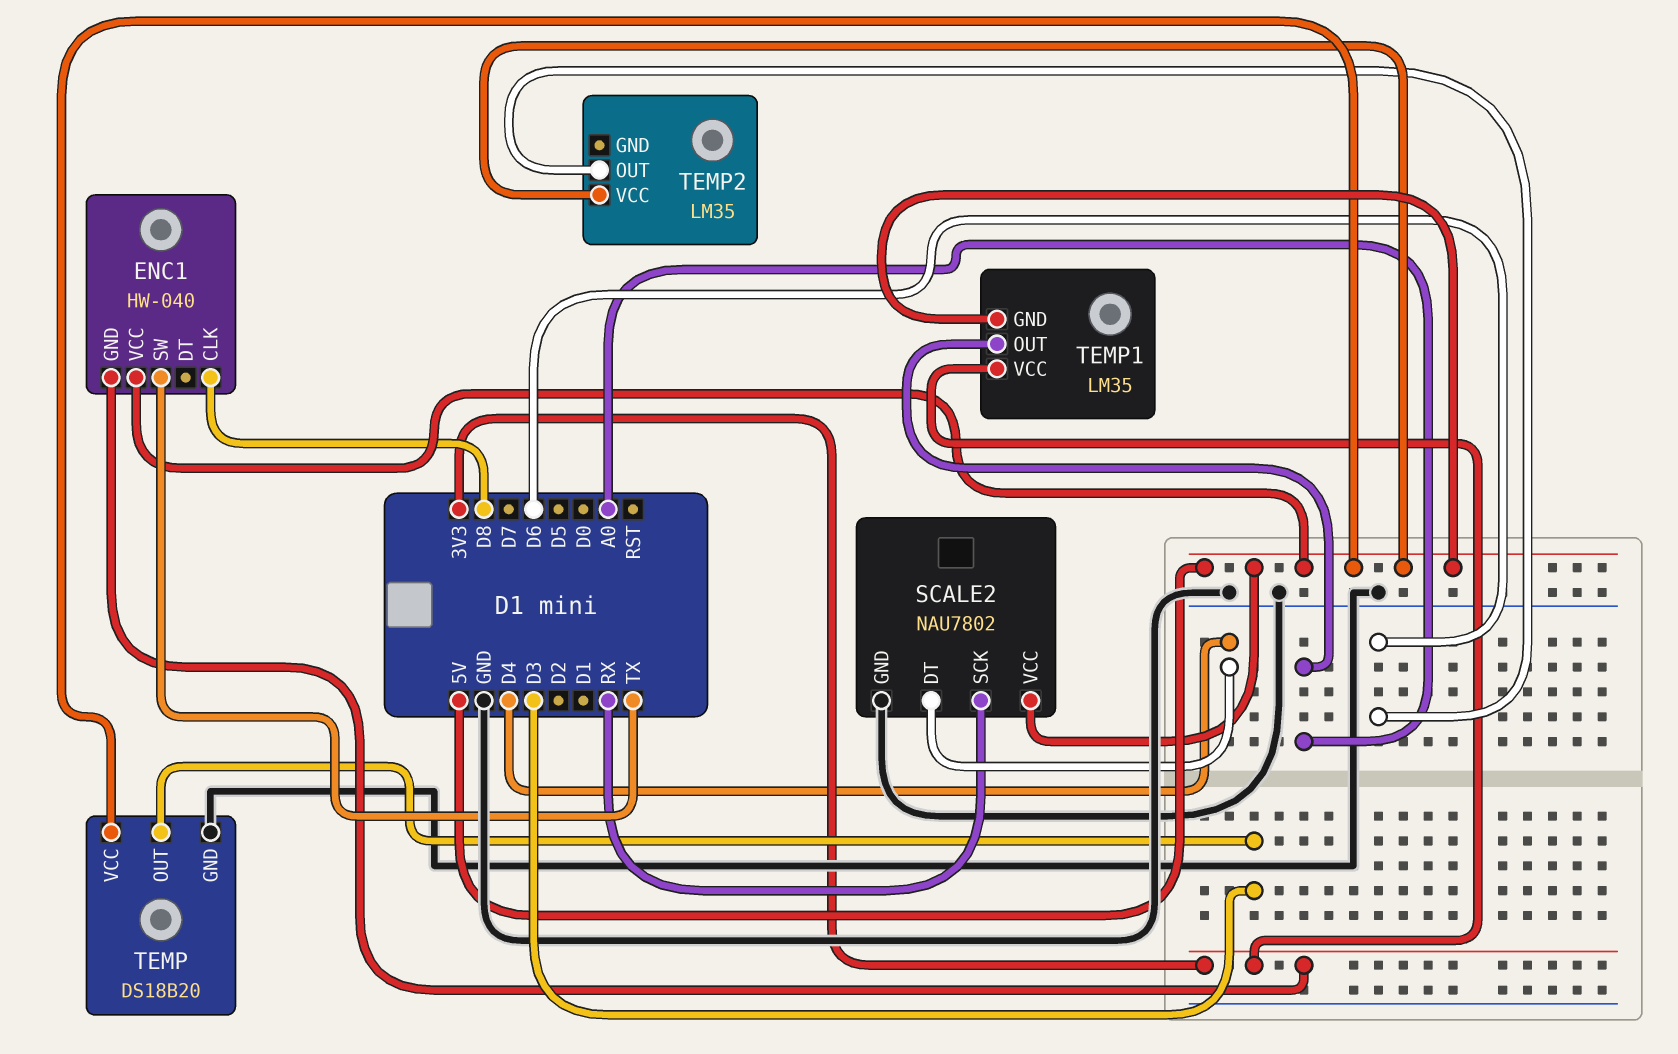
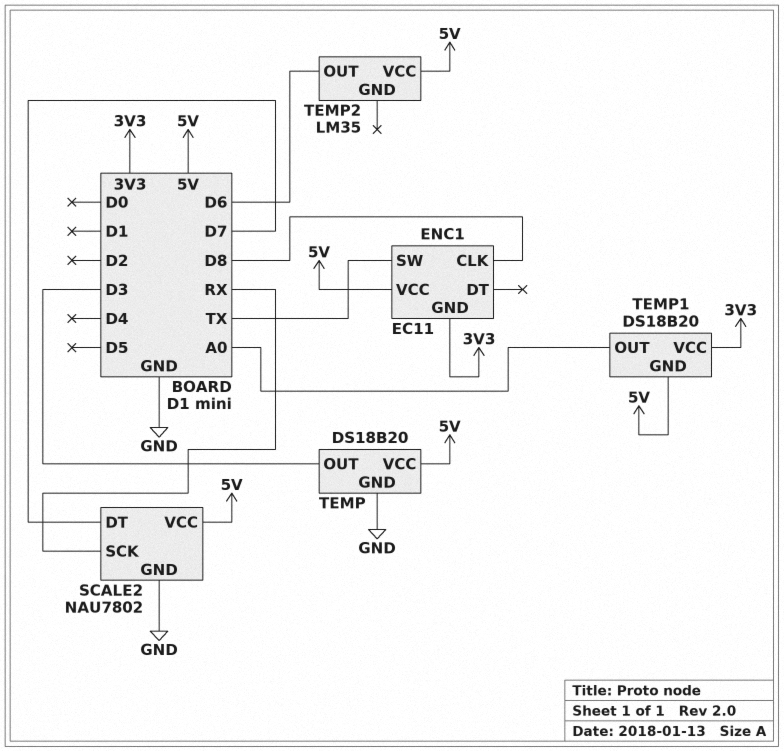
ENC1: HW-040 -> EC11
SCALE2 pin DT: D4 -> D7
TEMP1: LM35 -> DS18B20

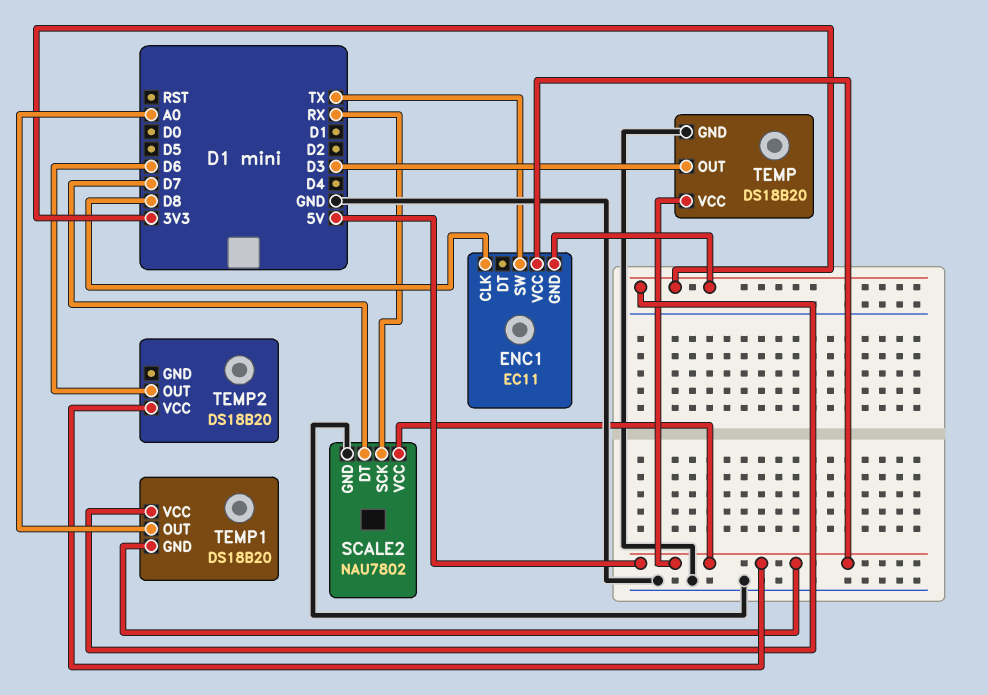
TEMP2: LM35 -> DS18B20

